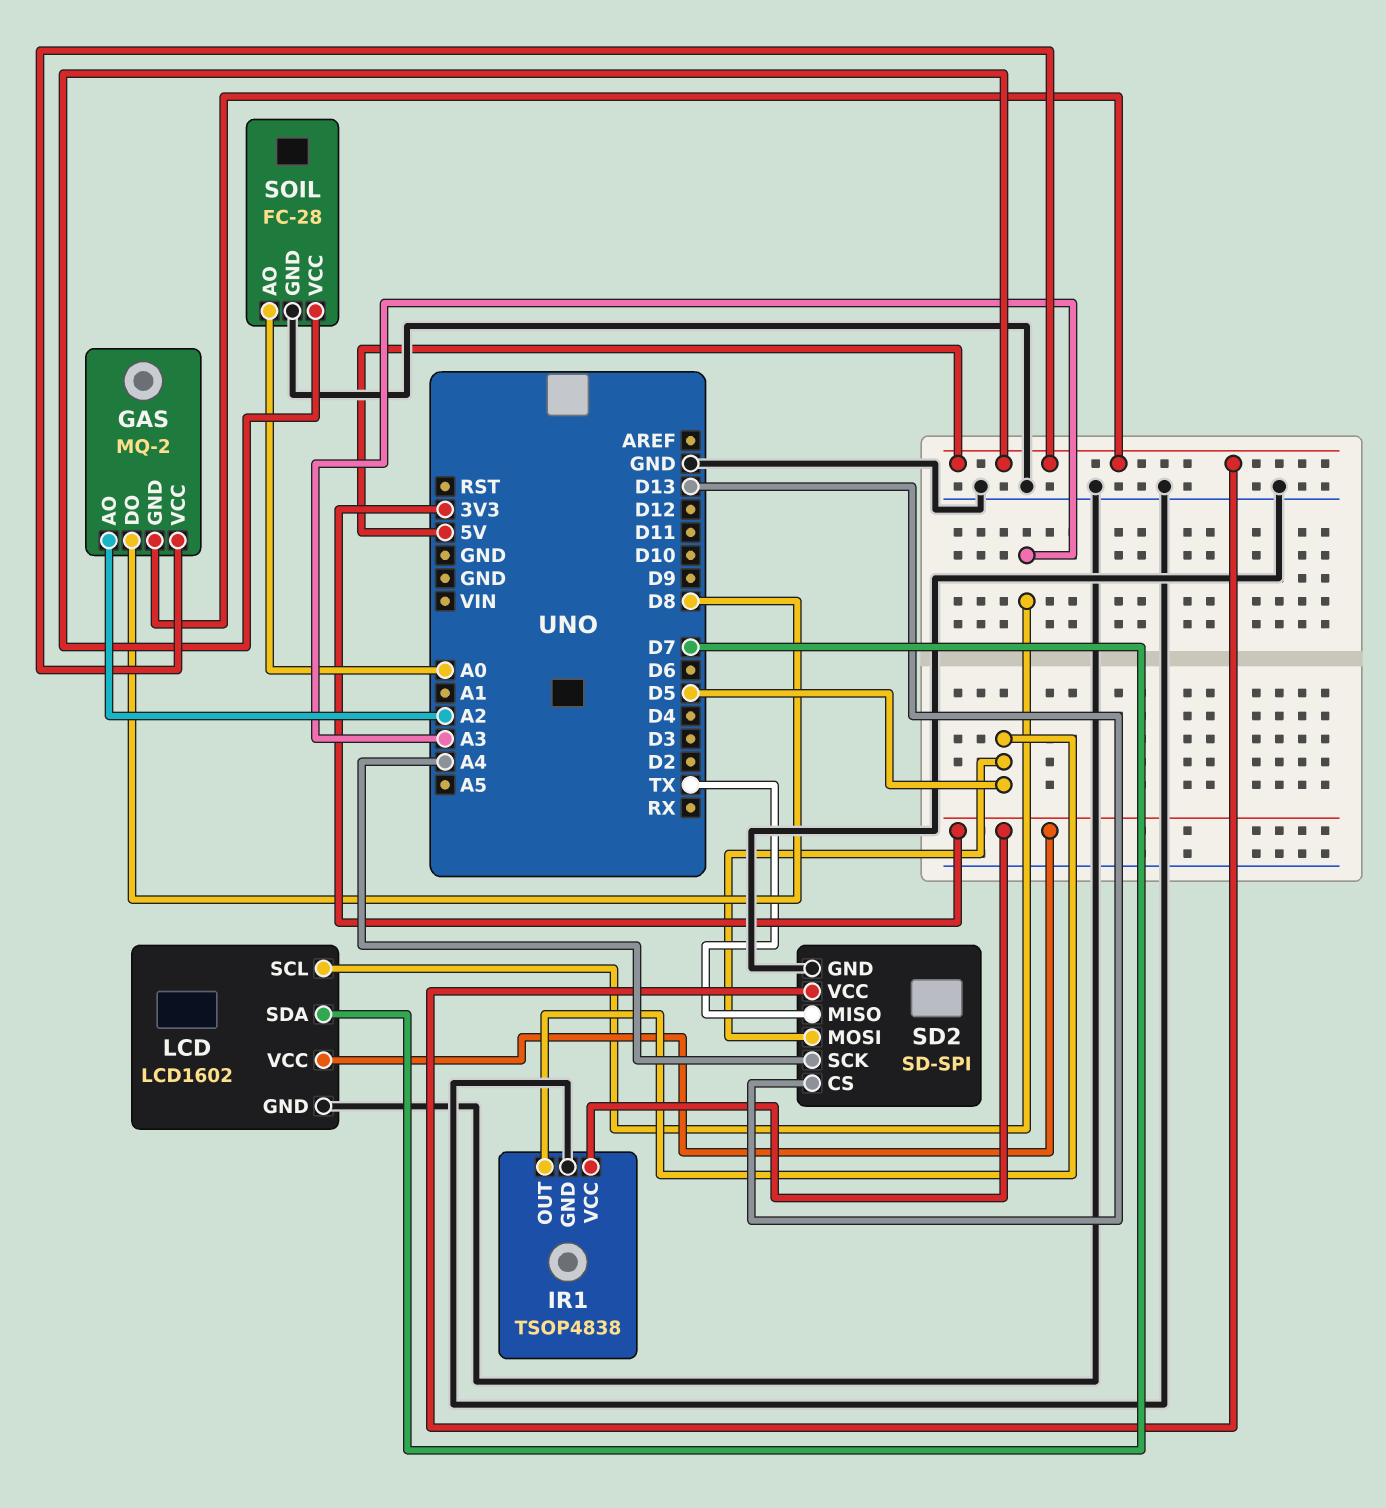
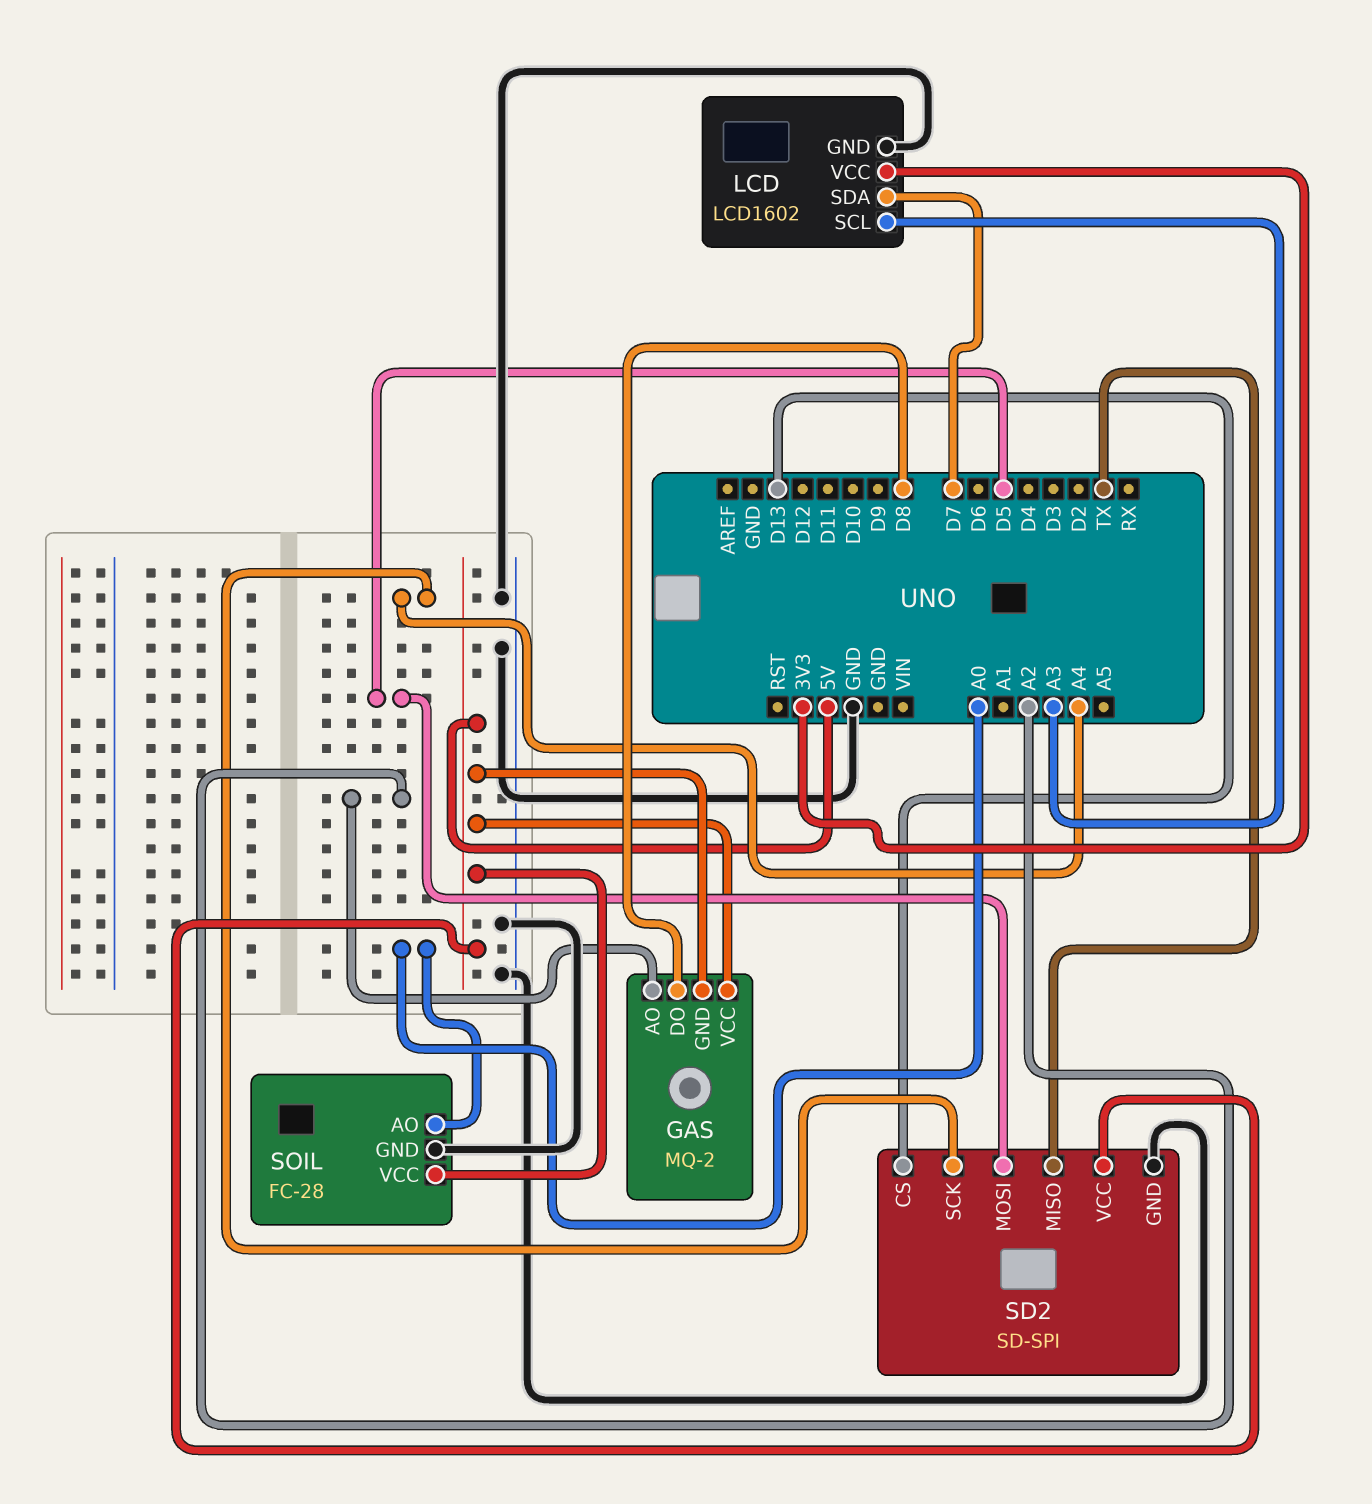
IR1: TSOP4838 -> none
IR1 pin GND: GND -> none
IR1 pin OUT: D5 -> none
IR1 pin VCC: 3V3 -> none

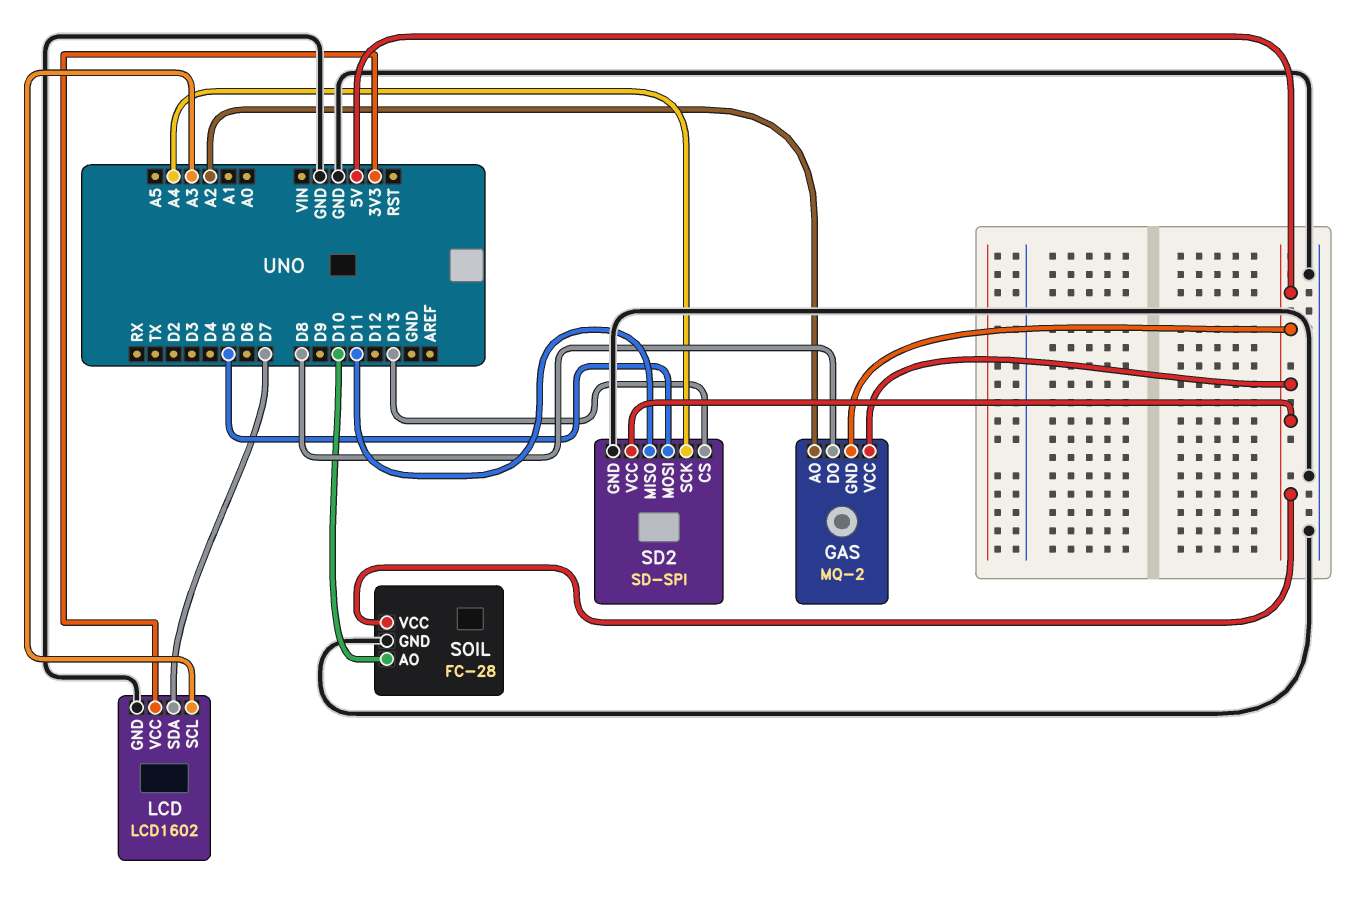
SD2 pin MISO: TX -> D11
SOIL pin AO: A0 -> D10

